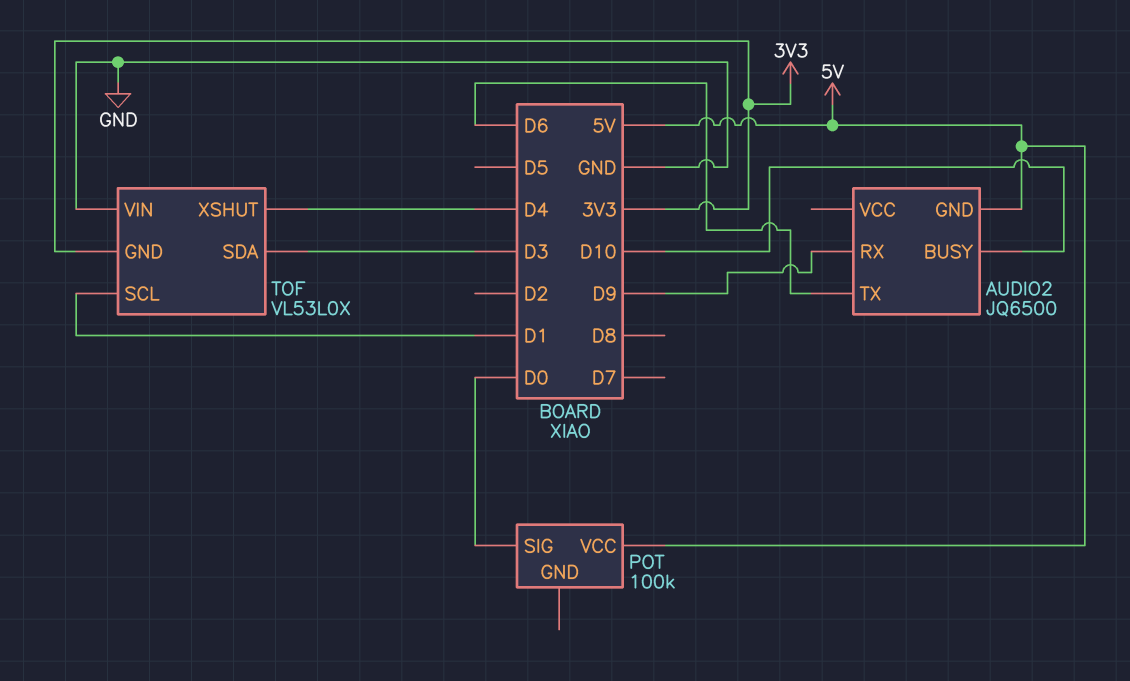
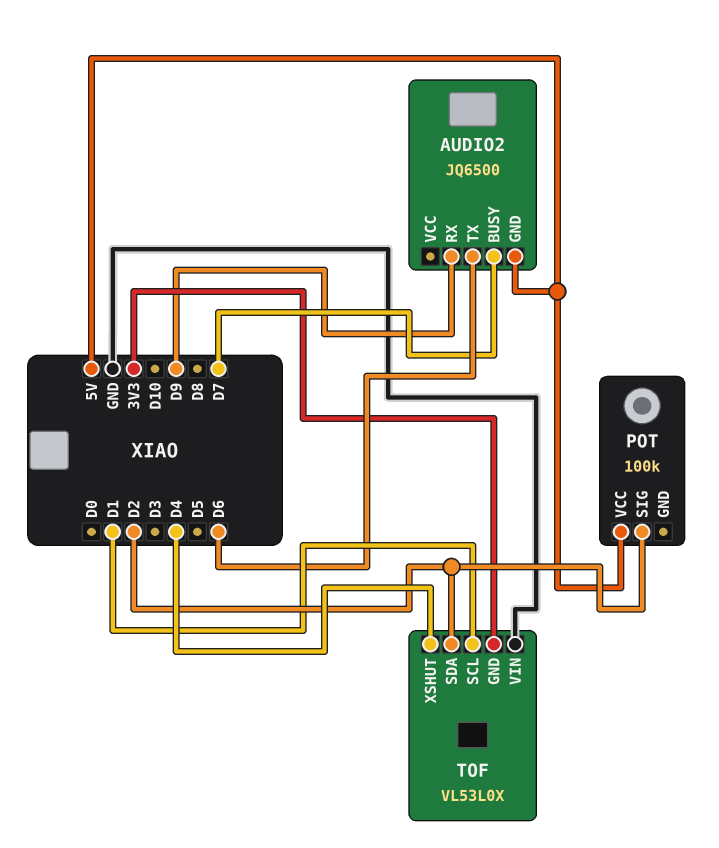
AUDIO2 pin BUSY: D10 -> D7
POT pin SIG: D0 -> D2
TOF pin SDA: D3 -> D2

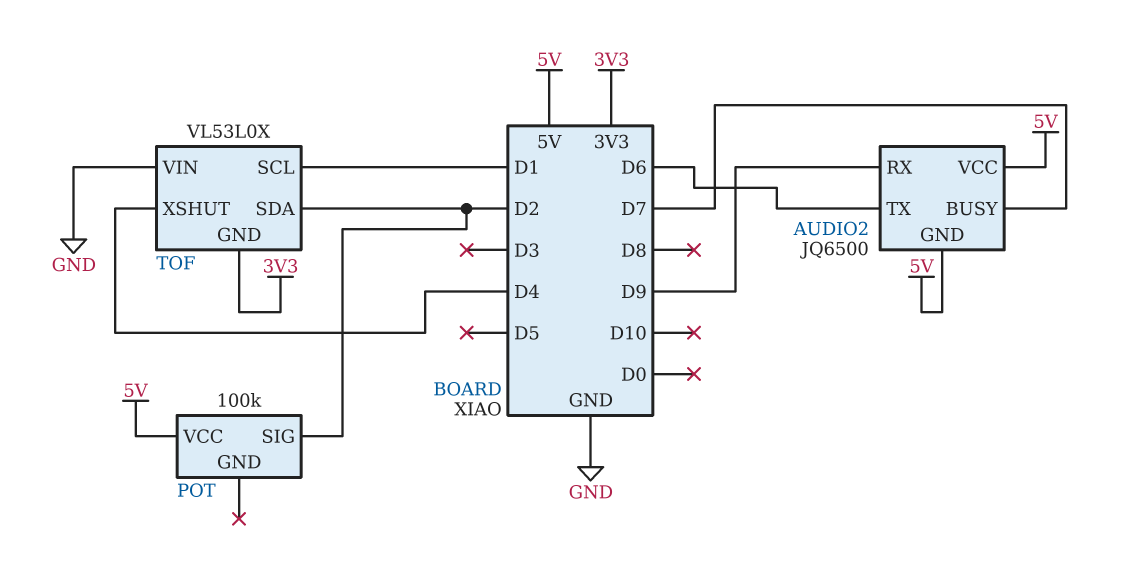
AUDIO2 pin VCC: none -> 5V

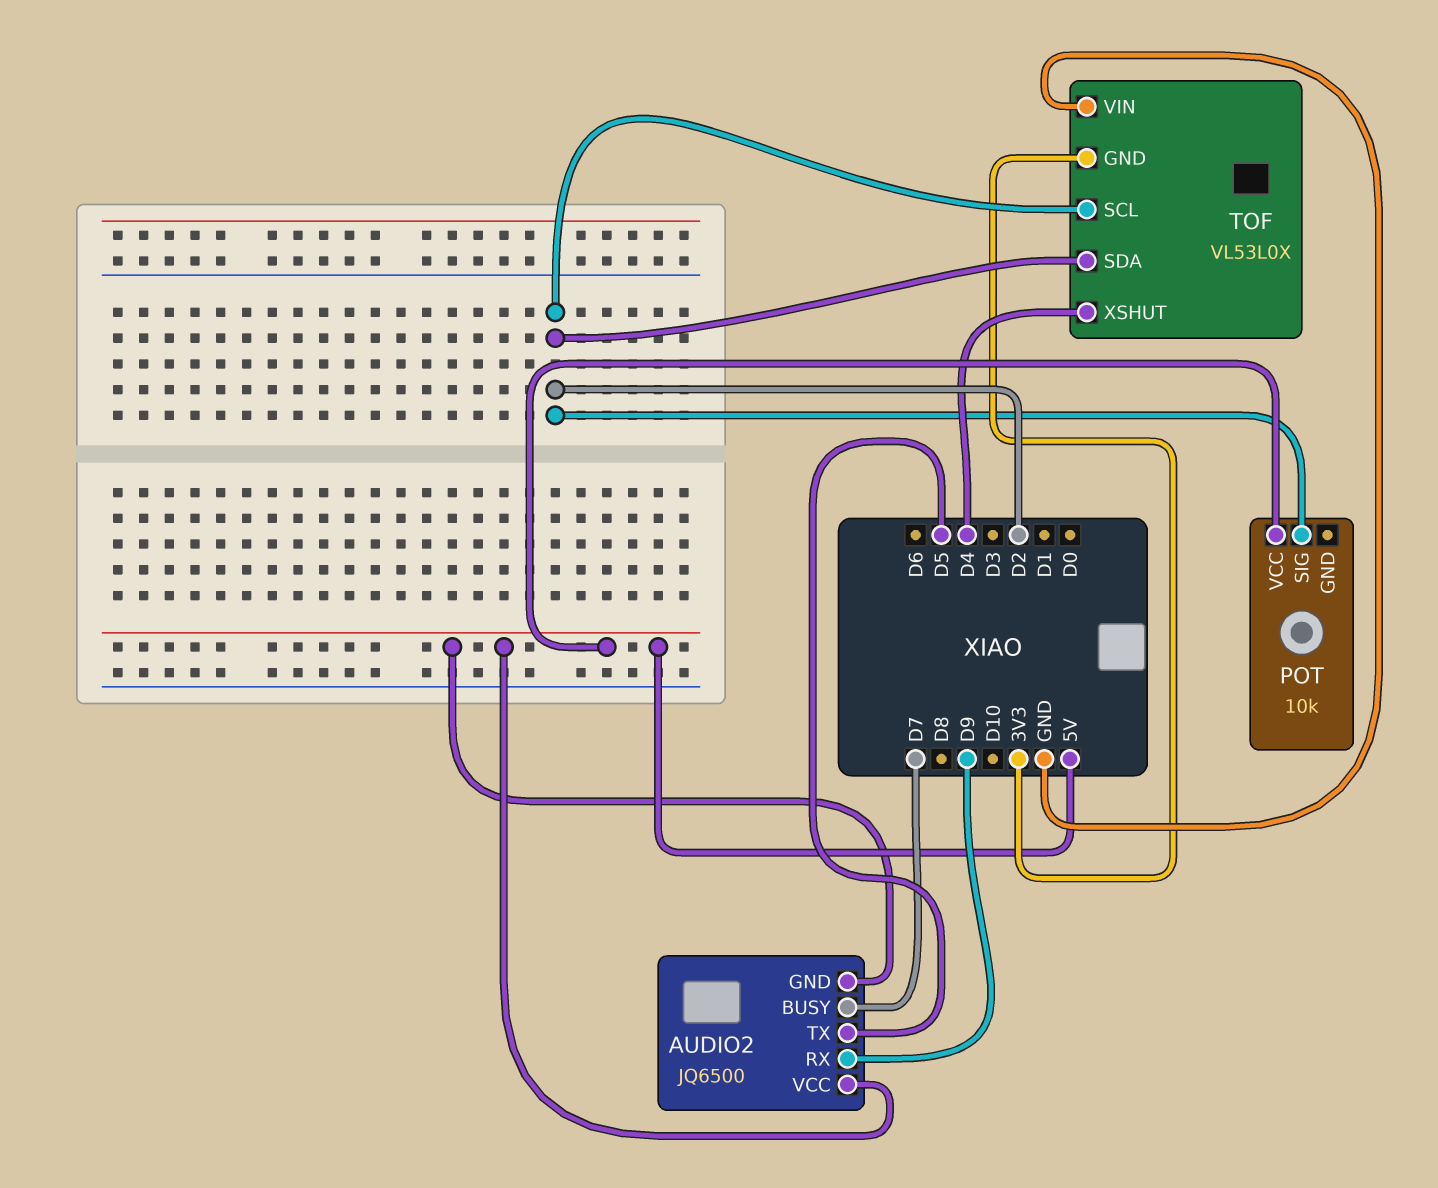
AUDIO2 pin TX: D6 -> D5
POT: 100k -> 10k
TOF pin SCL: D1 -> D2

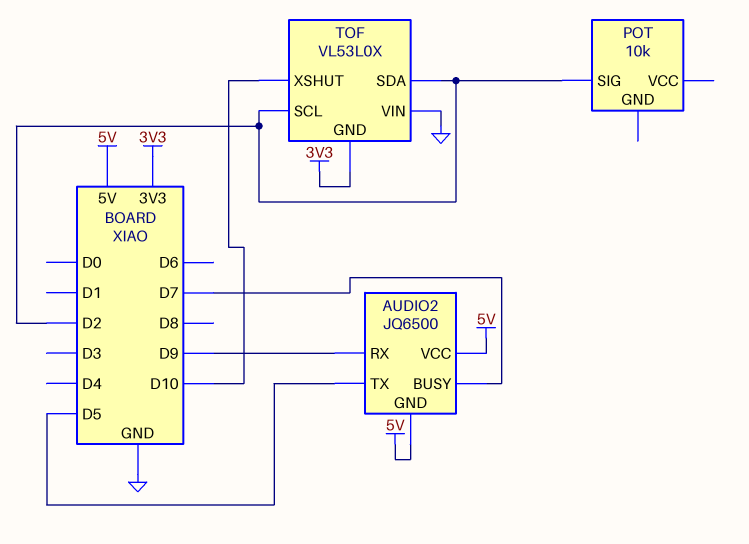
POT pin VCC: 5V -> none
TOF pin XSHUT: D4 -> D10

